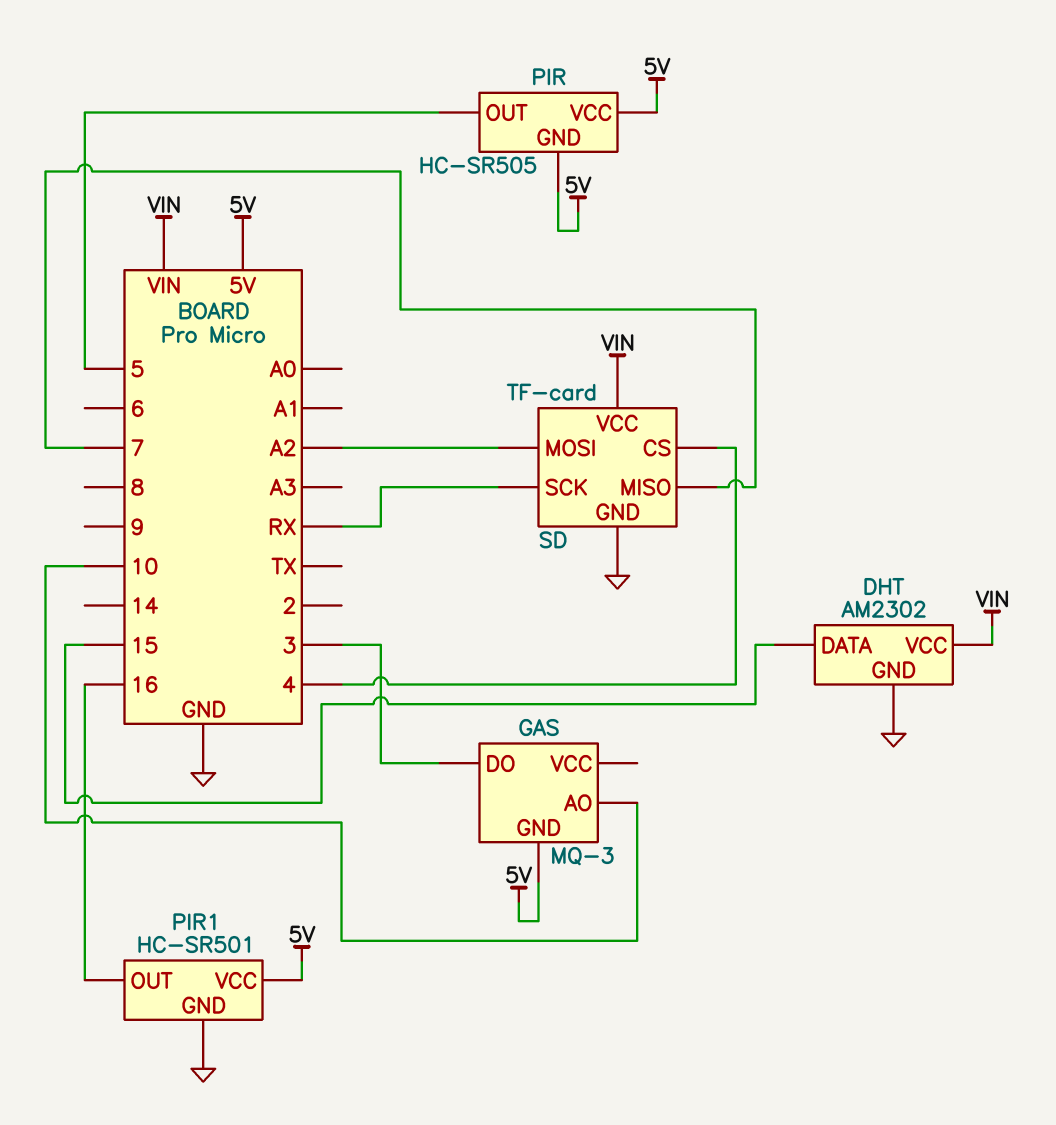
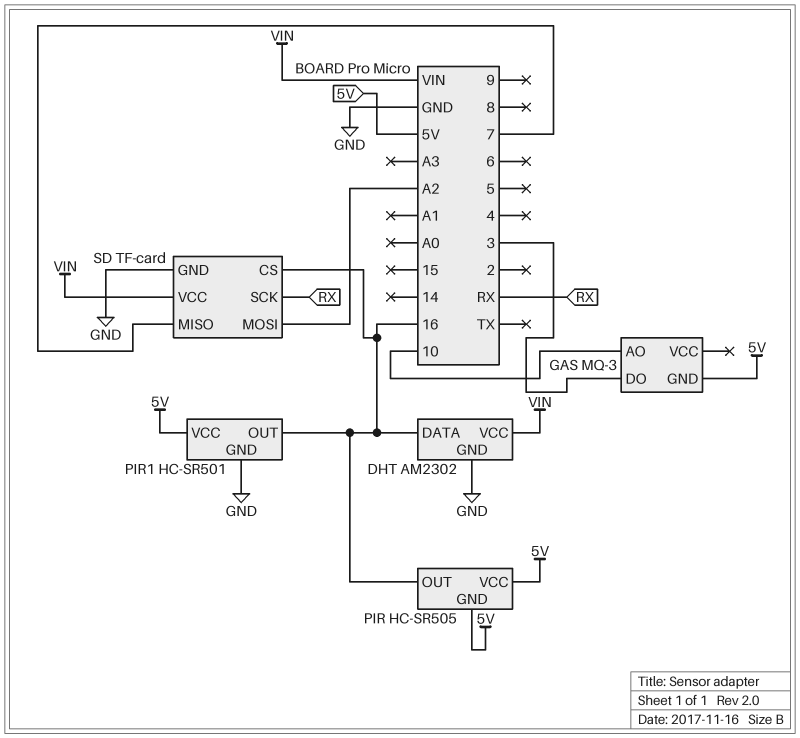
DHT pin DATA: 15 -> 16
PIR pin OUT: 5 -> 16
SD pin CS: 4 -> 16

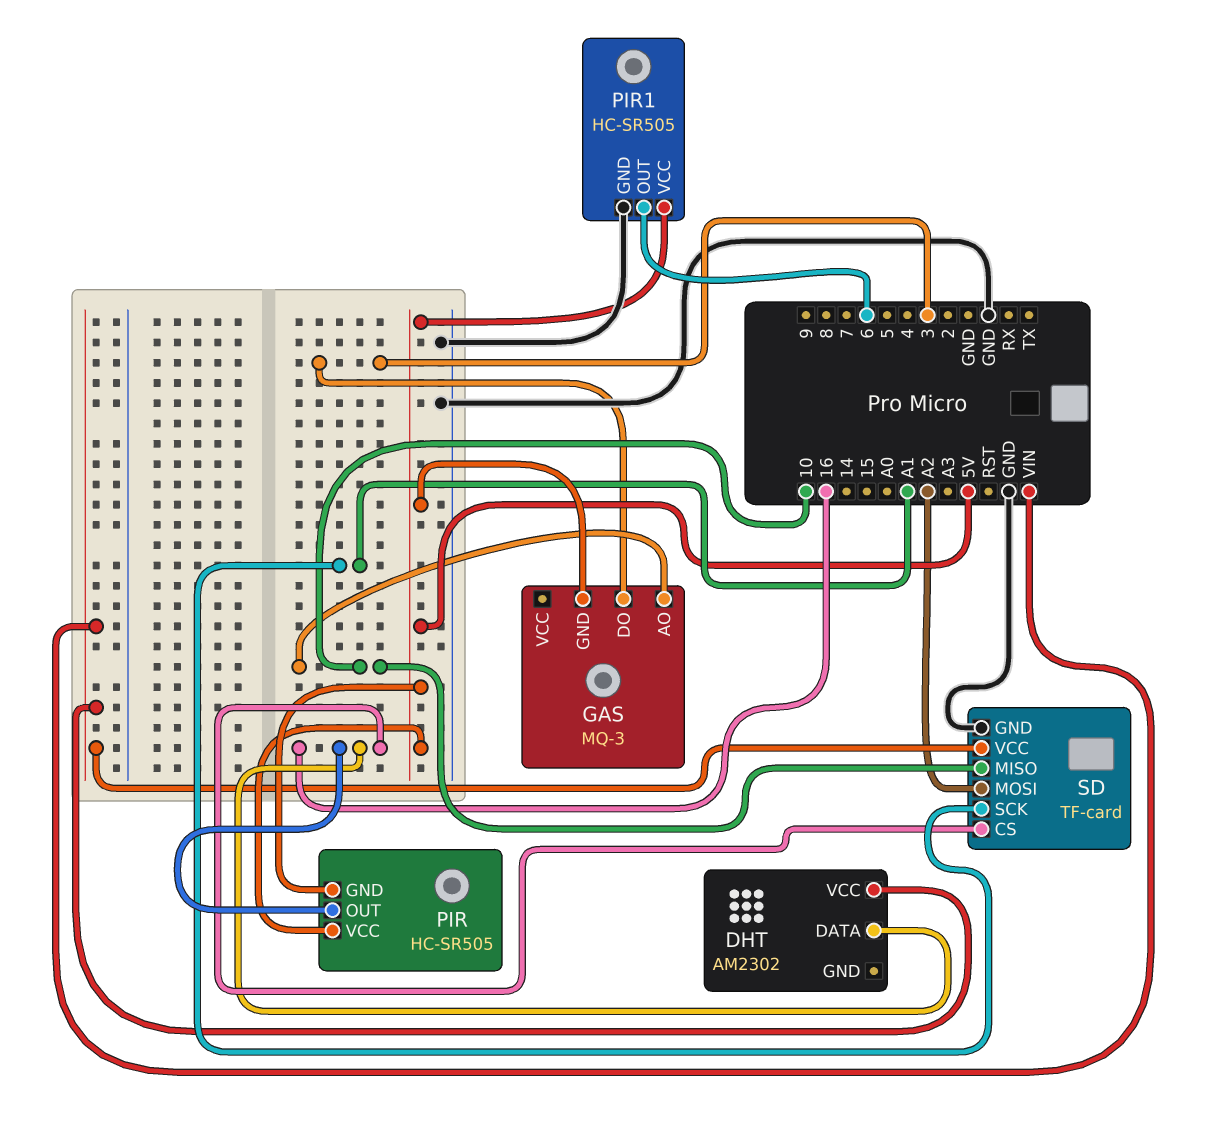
DHT pin GND: GND -> none
PIR1: HC-SR501 -> HC-SR505
PIR1 pin OUT: 16 -> 6
SD pin MISO: 7 -> 10
SD pin SCK: RX -> A1

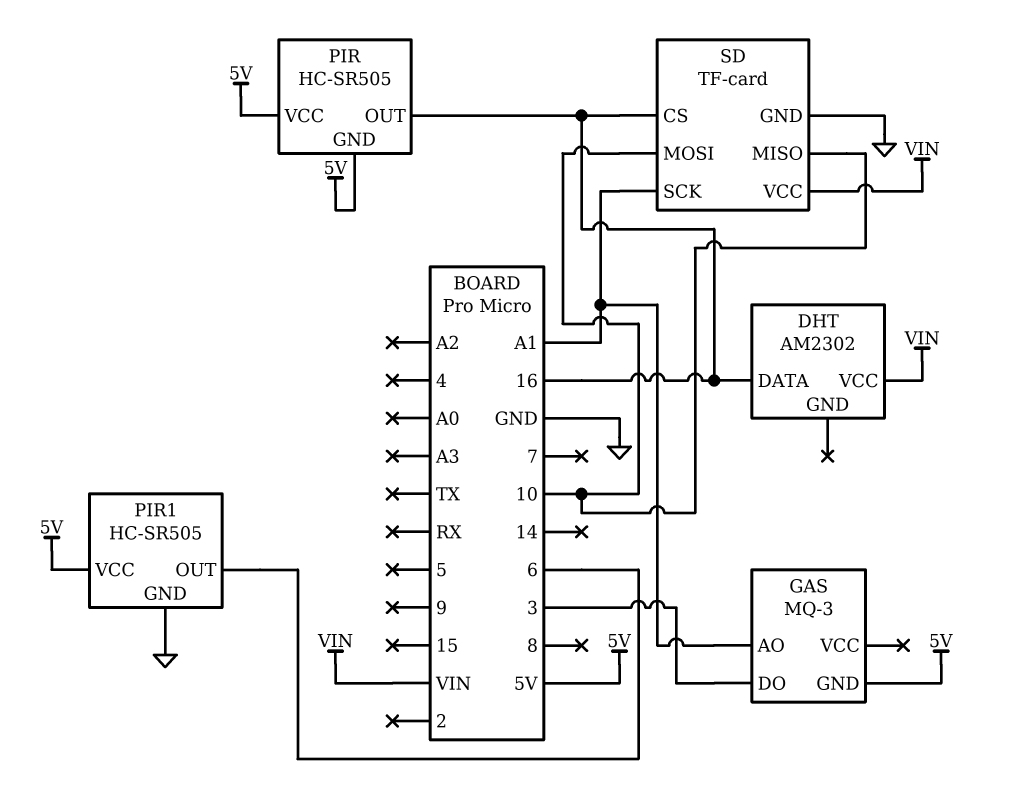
GAS pin AO: 10 -> A1
SD pin MOSI: A2 -> 10

